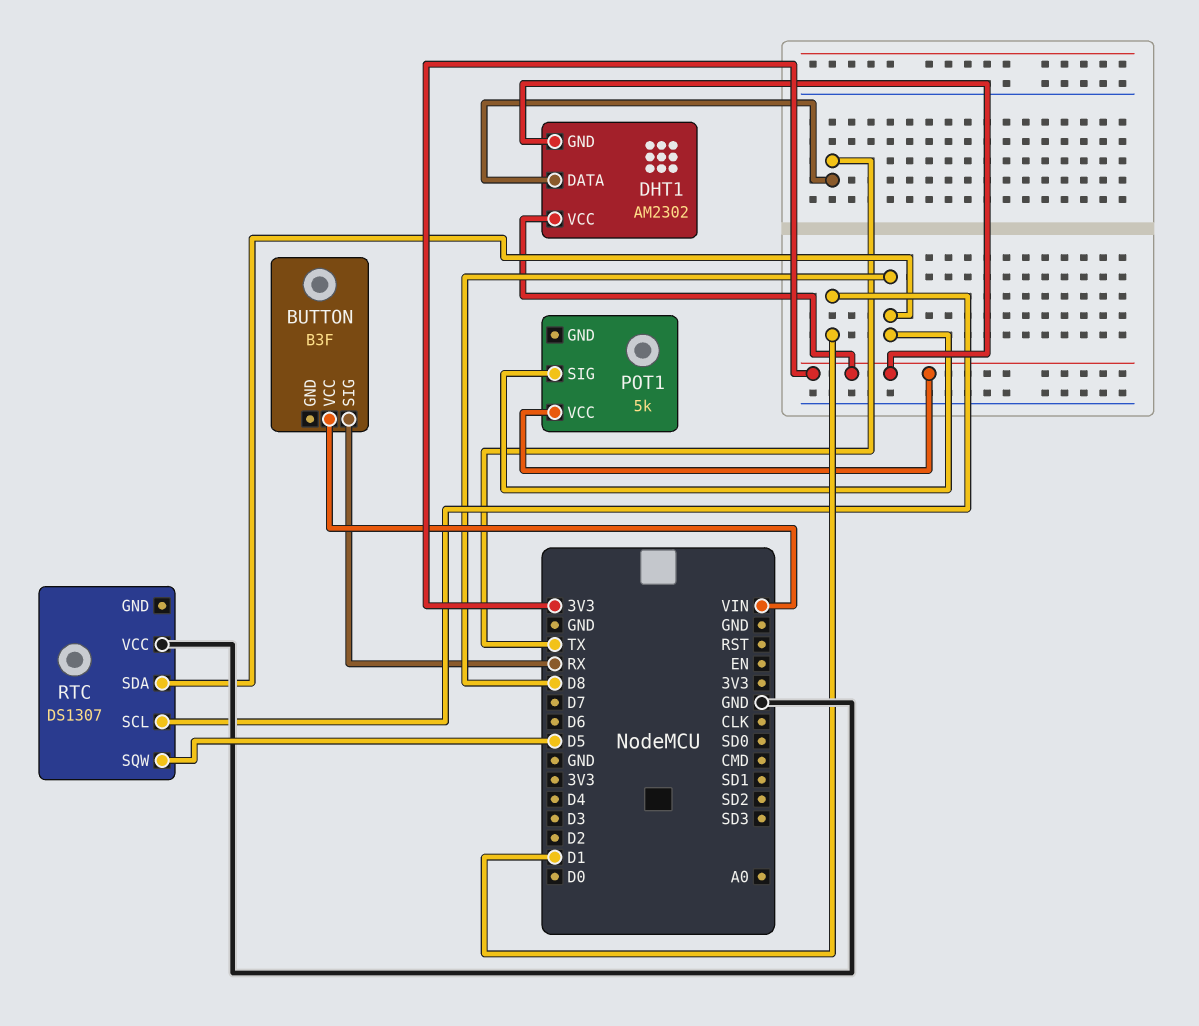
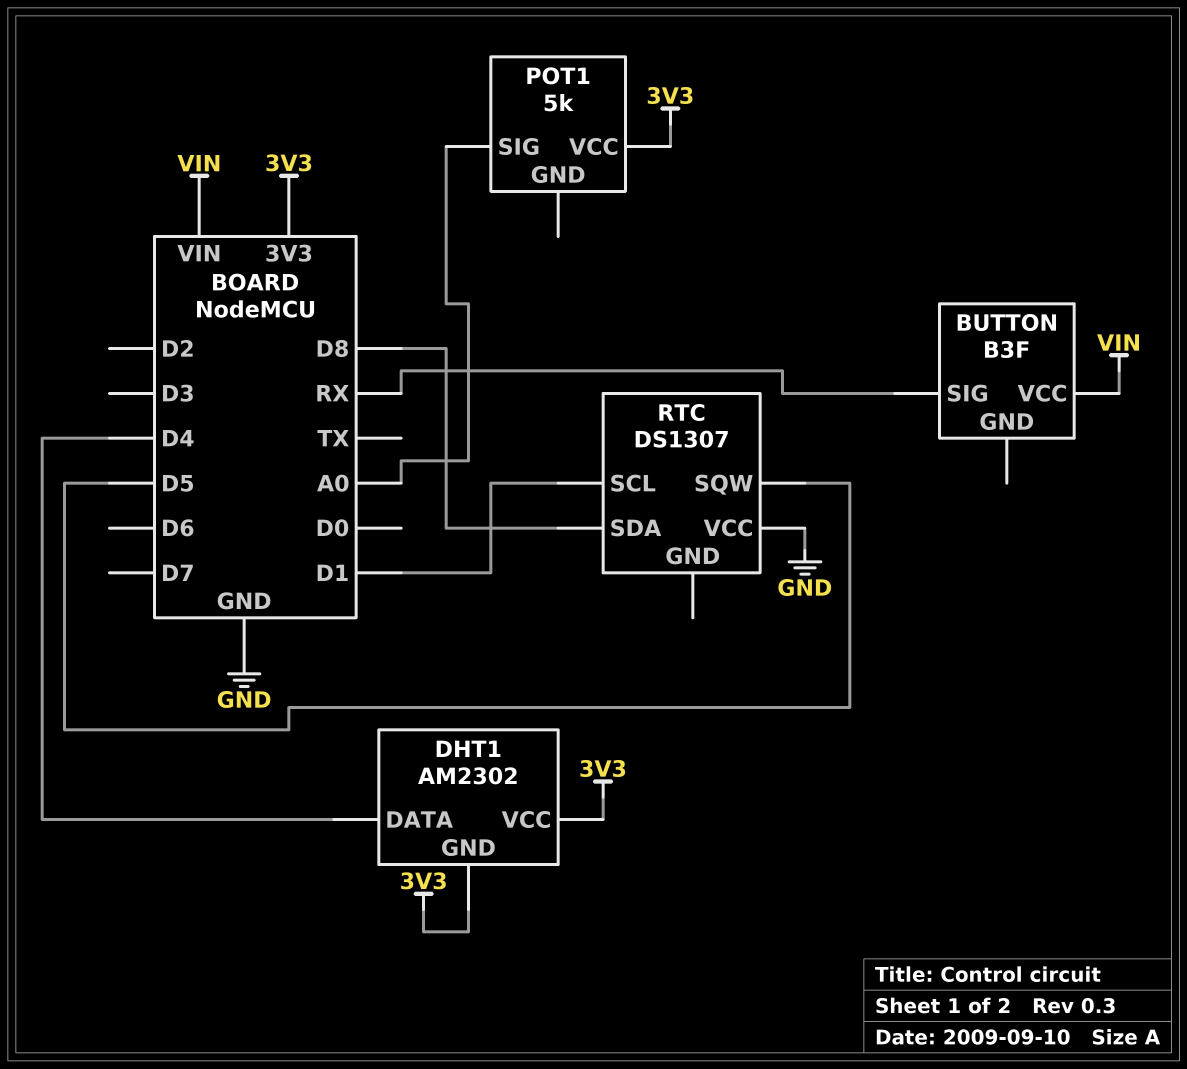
DHT1 pin DATA: TX -> D4
POT1 pin SIG: D8 -> A0

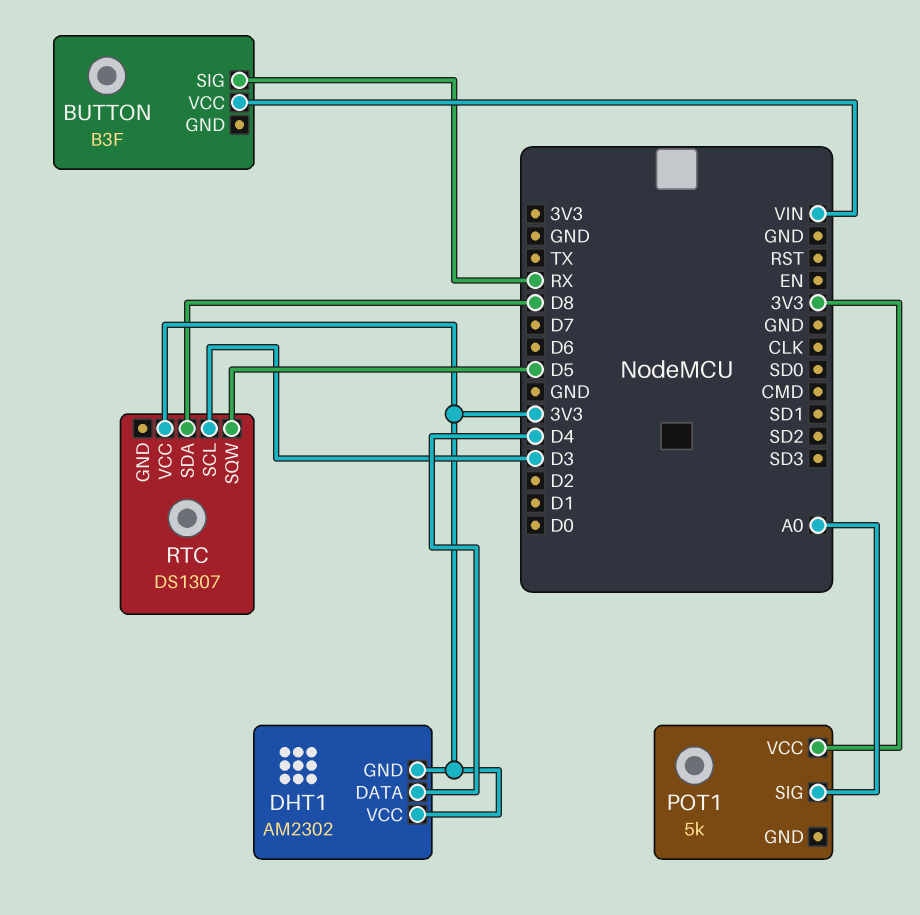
RTC pin SCL: D1 -> D3
RTC pin VCC: GND -> 3V3

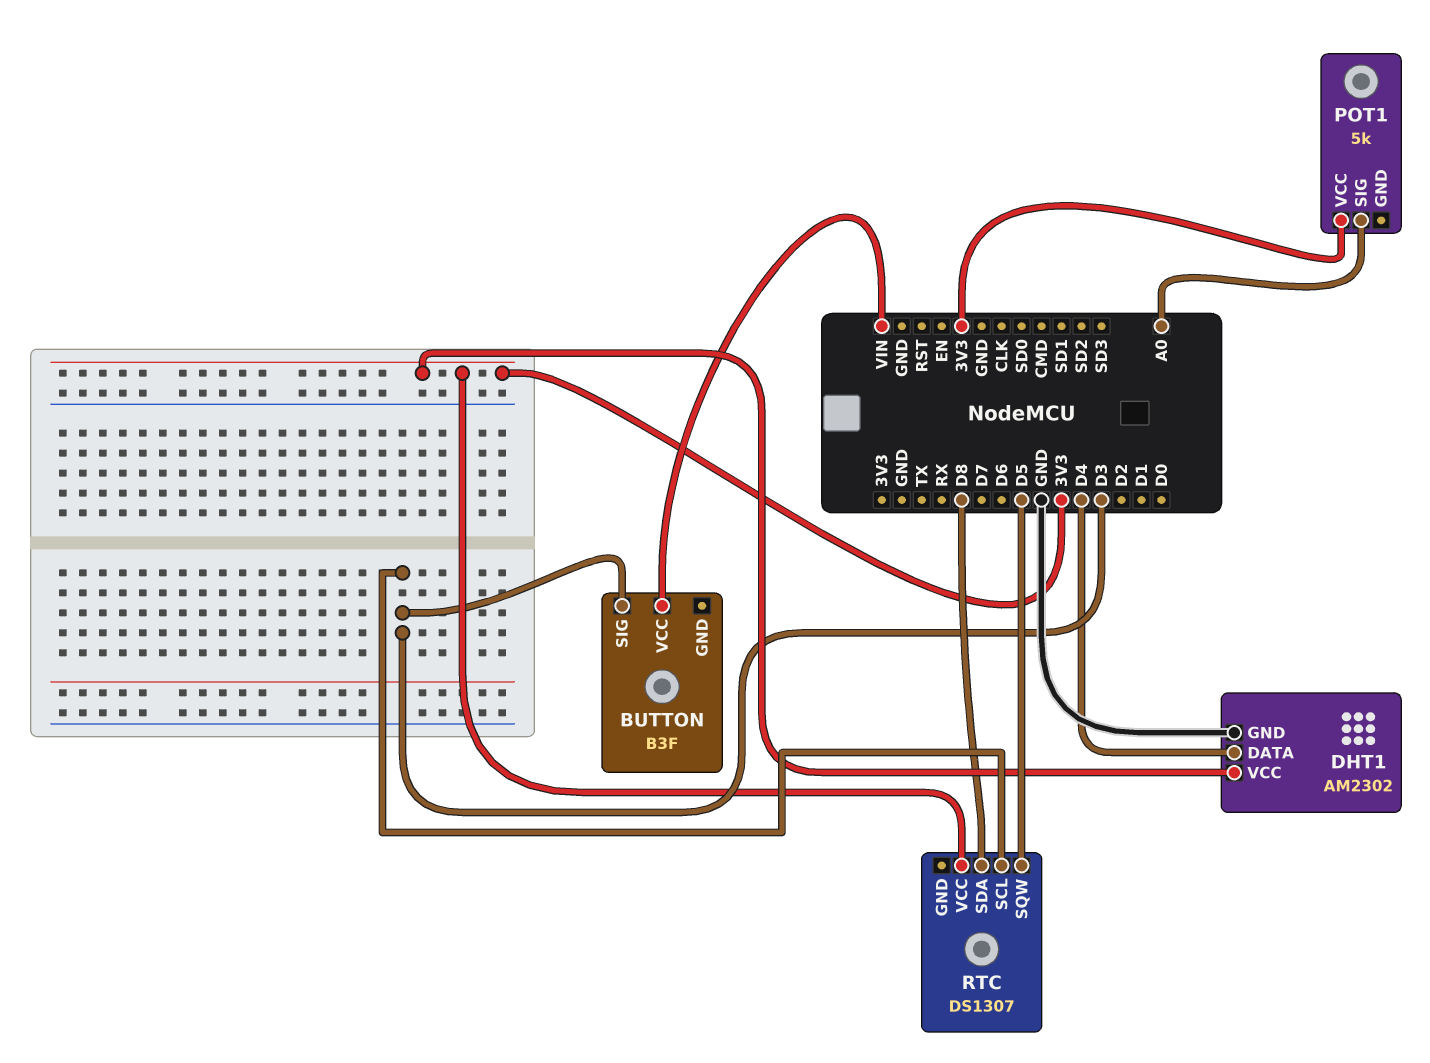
BUTTON pin SIG: RX -> D3
DHT1 pin GND: 3V3 -> GND

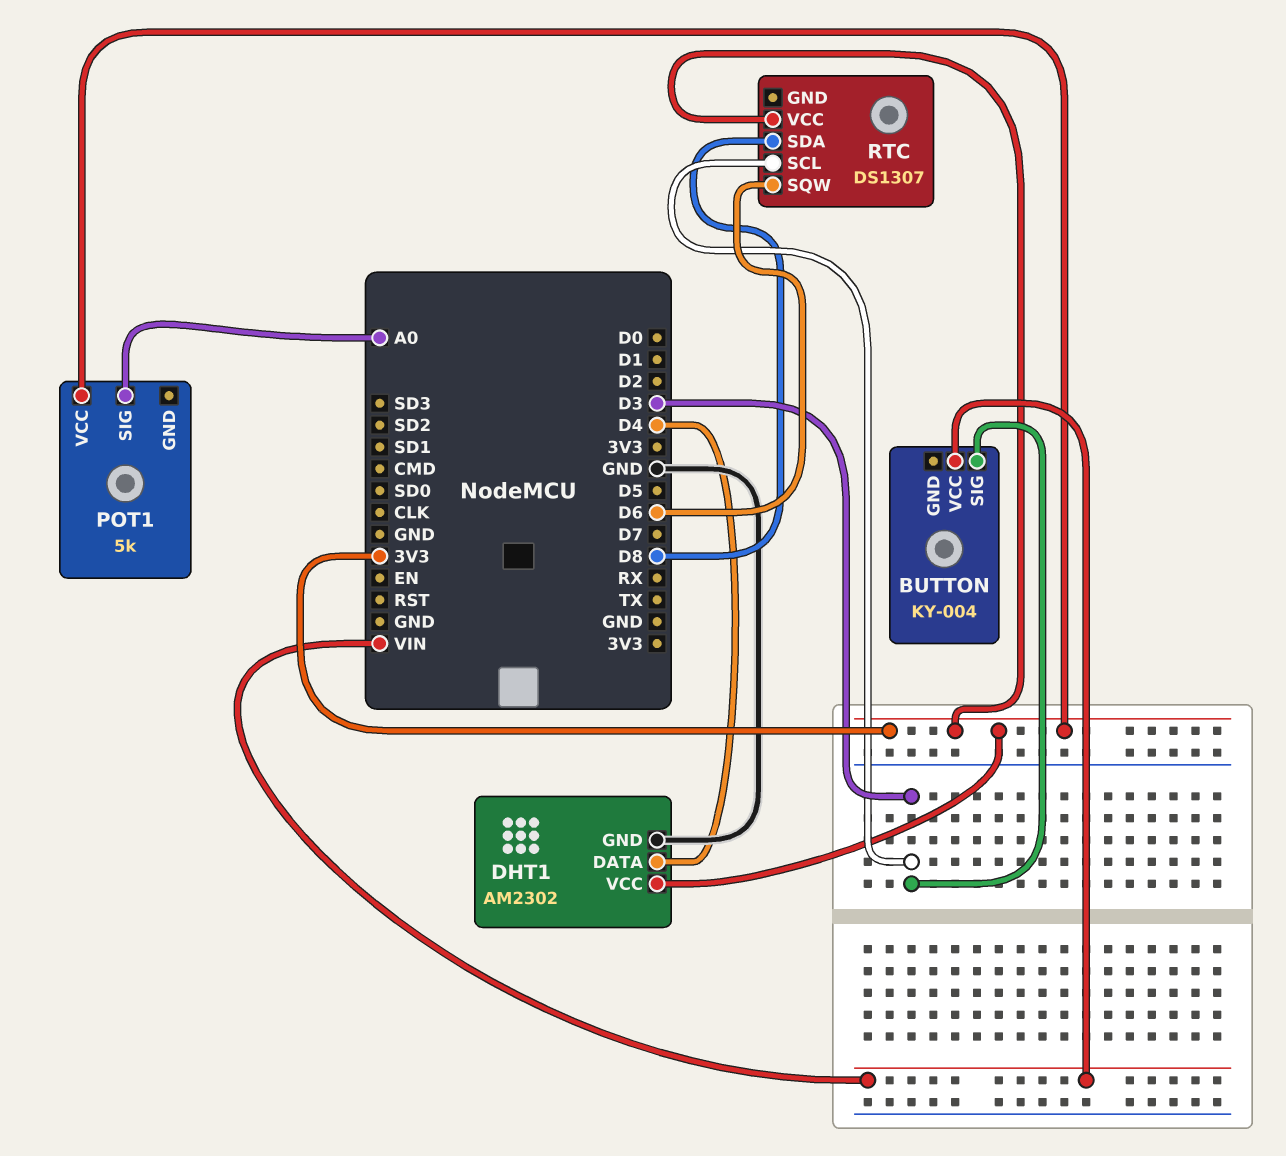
BUTTON: B3F -> KY-004
RTC pin SQW: D5 -> D6

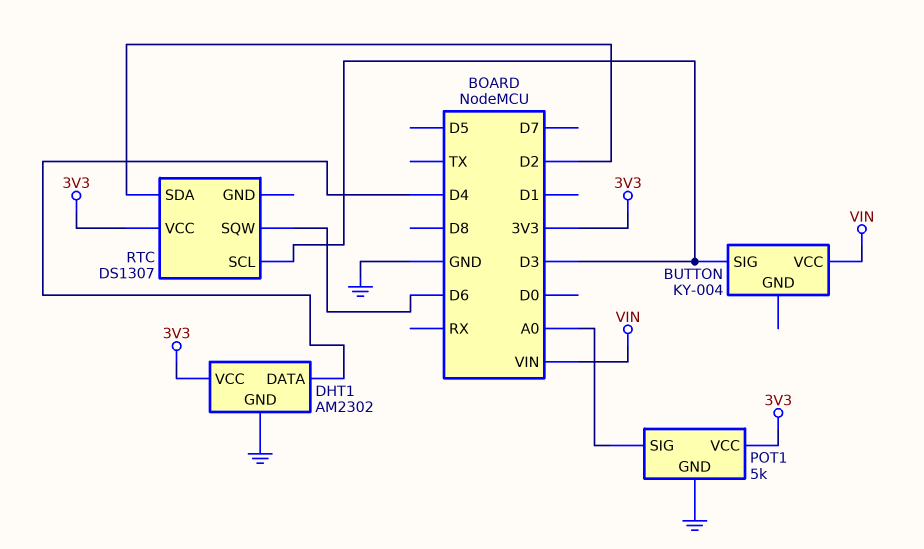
POT1 pin GND: none -> GND
RTC pin SDA: D8 -> D2

